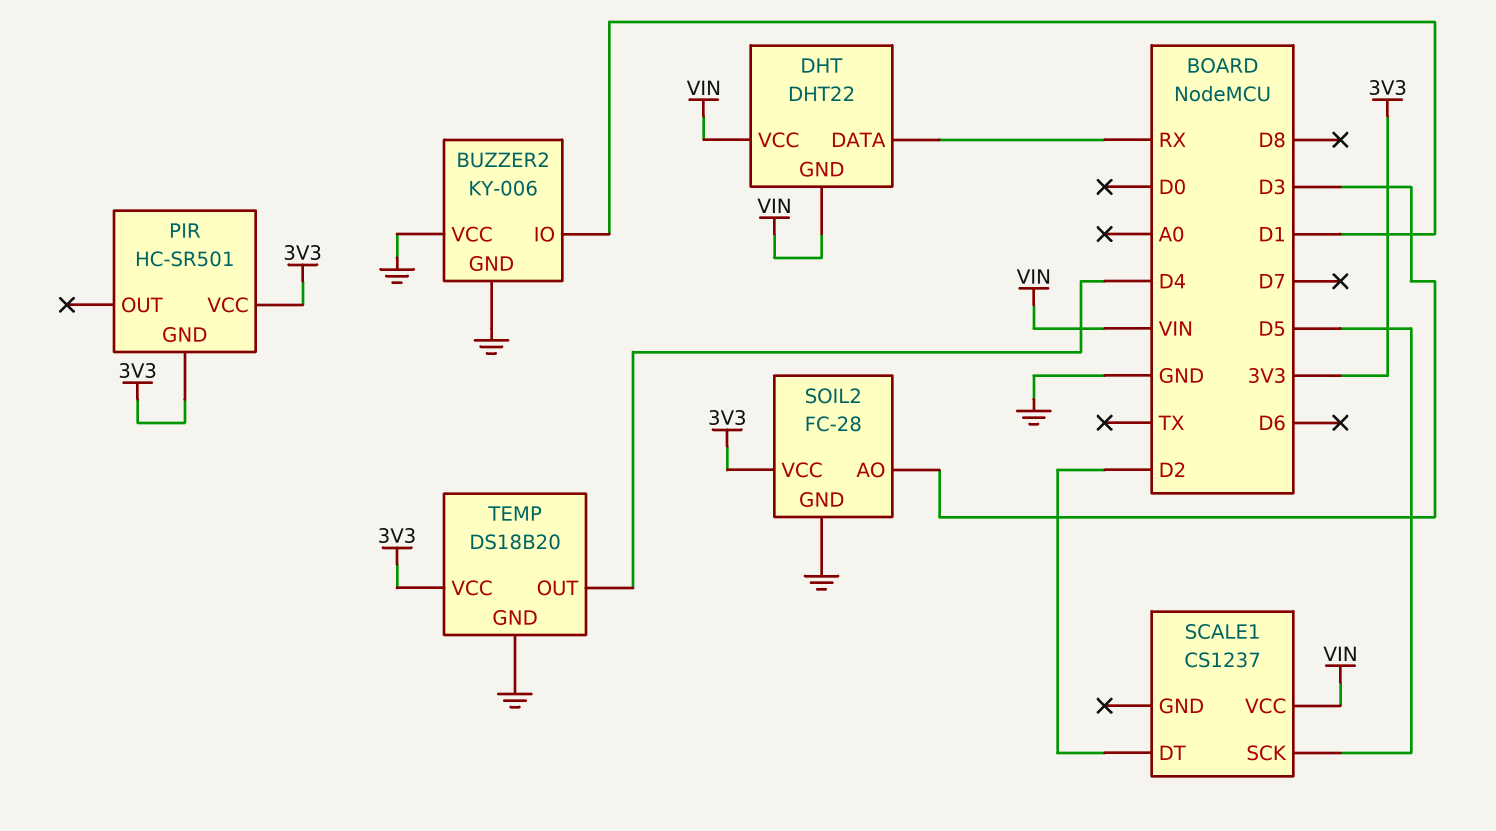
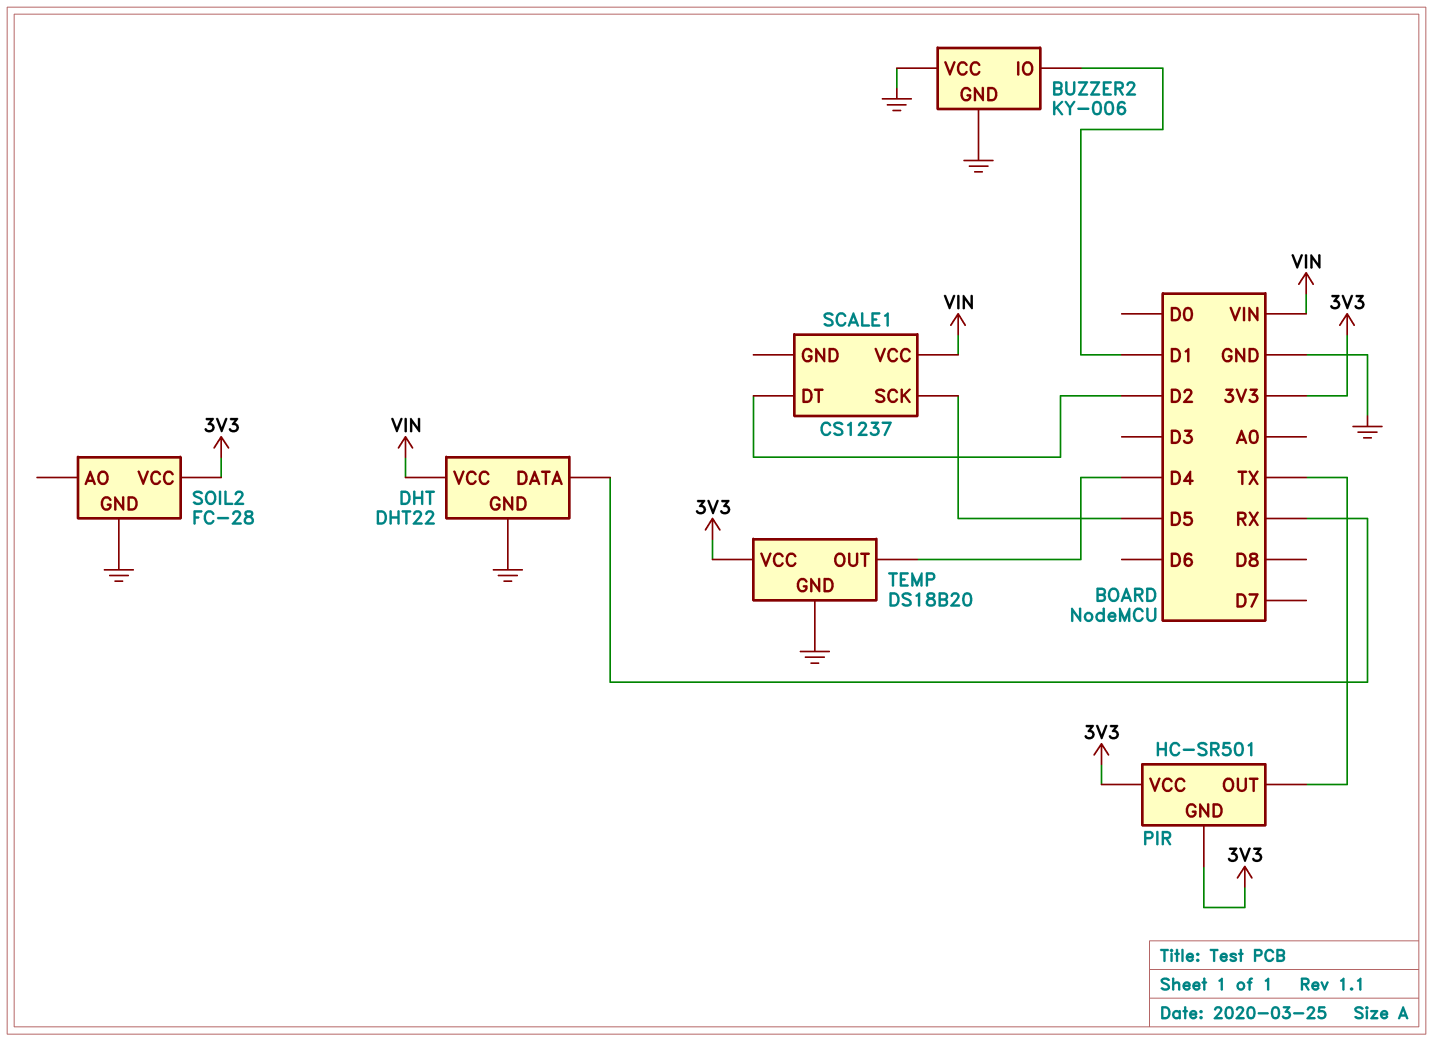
DHT pin GND: VIN -> GND
PIR pin OUT: none -> TX
SOIL2 pin AO: D3 -> none

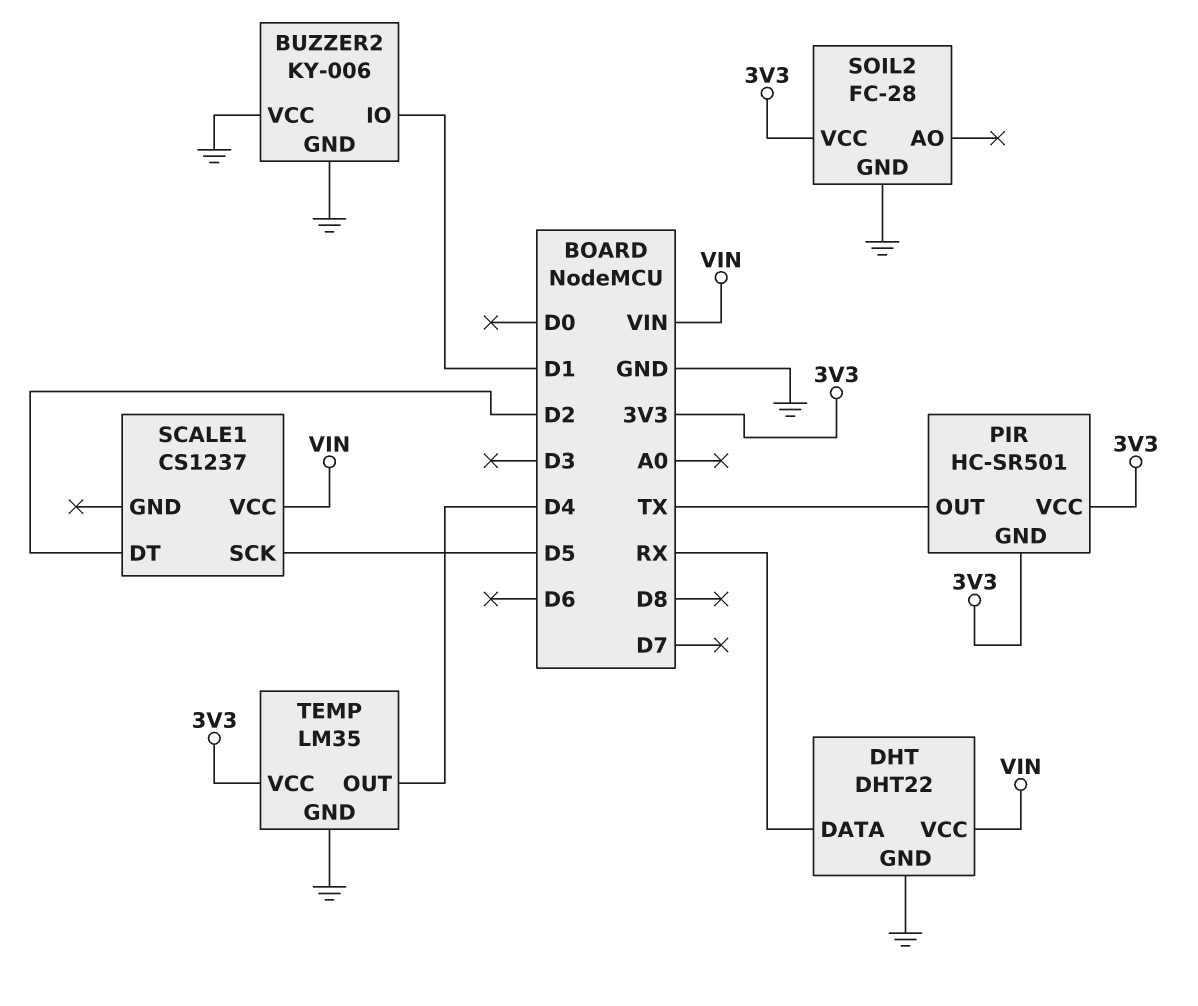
TEMP: DS18B20 -> LM35

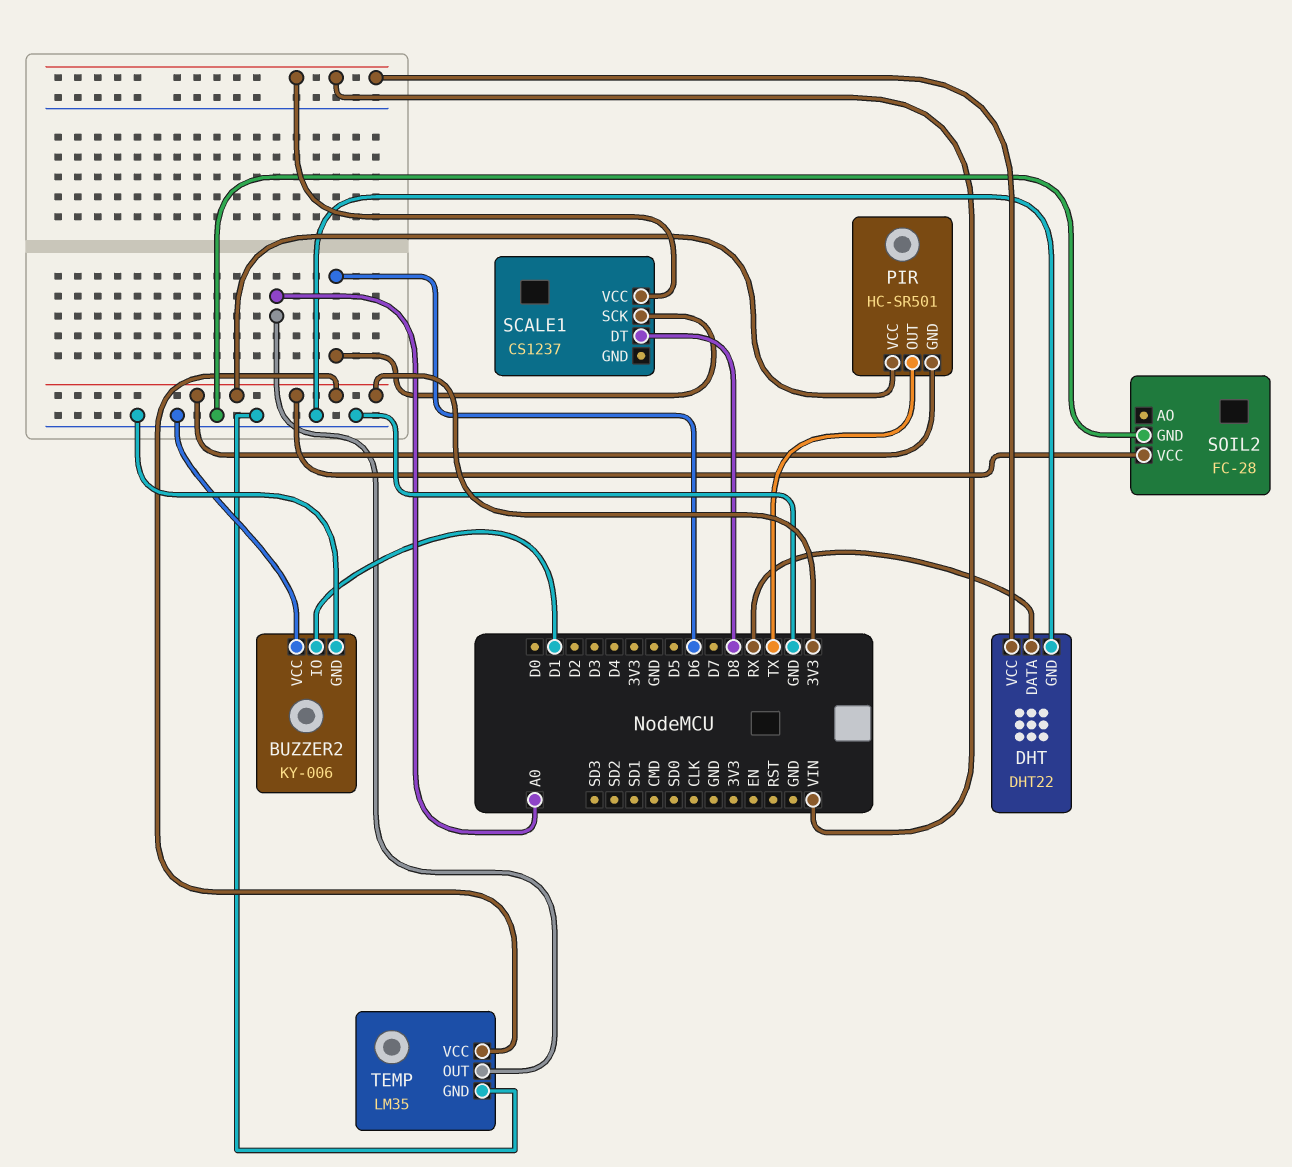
SCALE1 pin DT: D2 -> D8
SCALE1 pin SCK: D5 -> D6
TEMP pin OUT: D4 -> A0

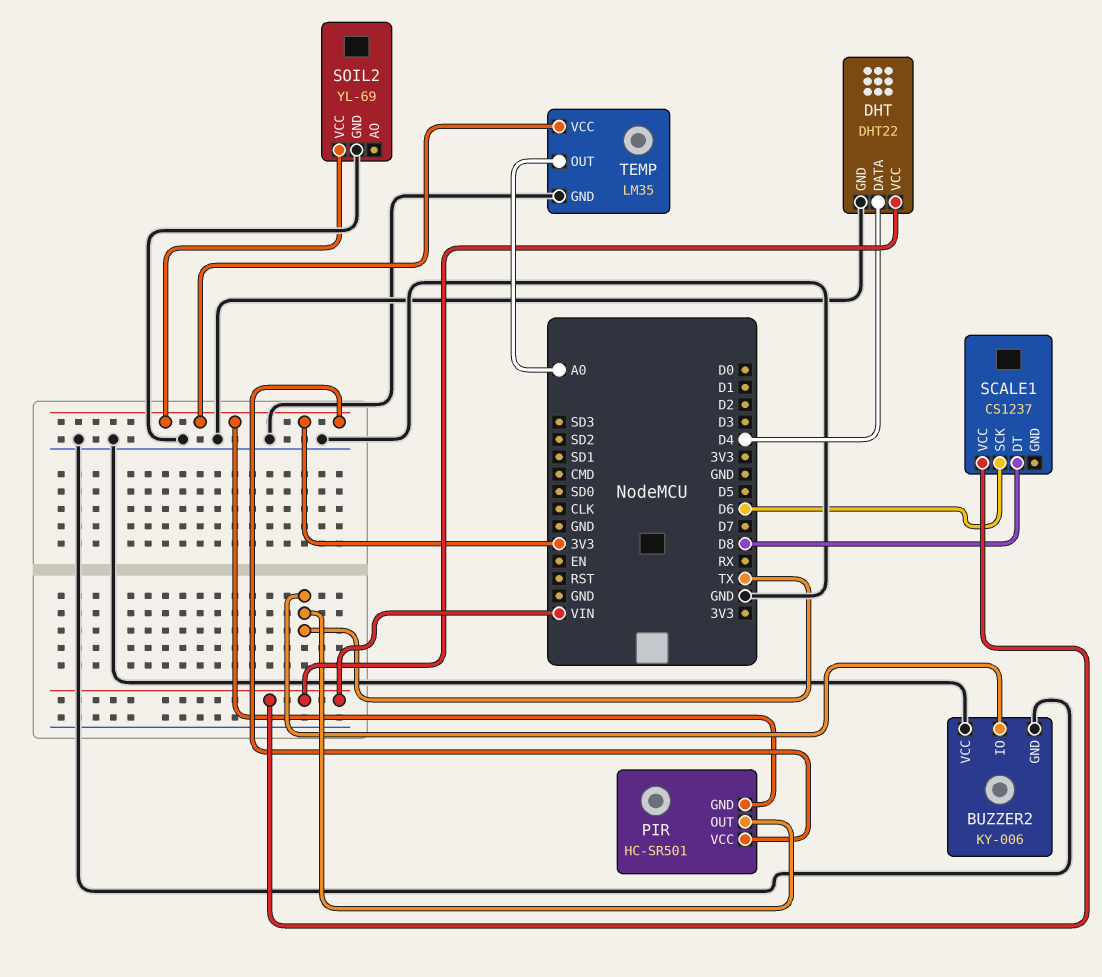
BUZZER2 pin IO: D1 -> TX
DHT pin DATA: RX -> D4
SOIL2: FC-28 -> YL-69

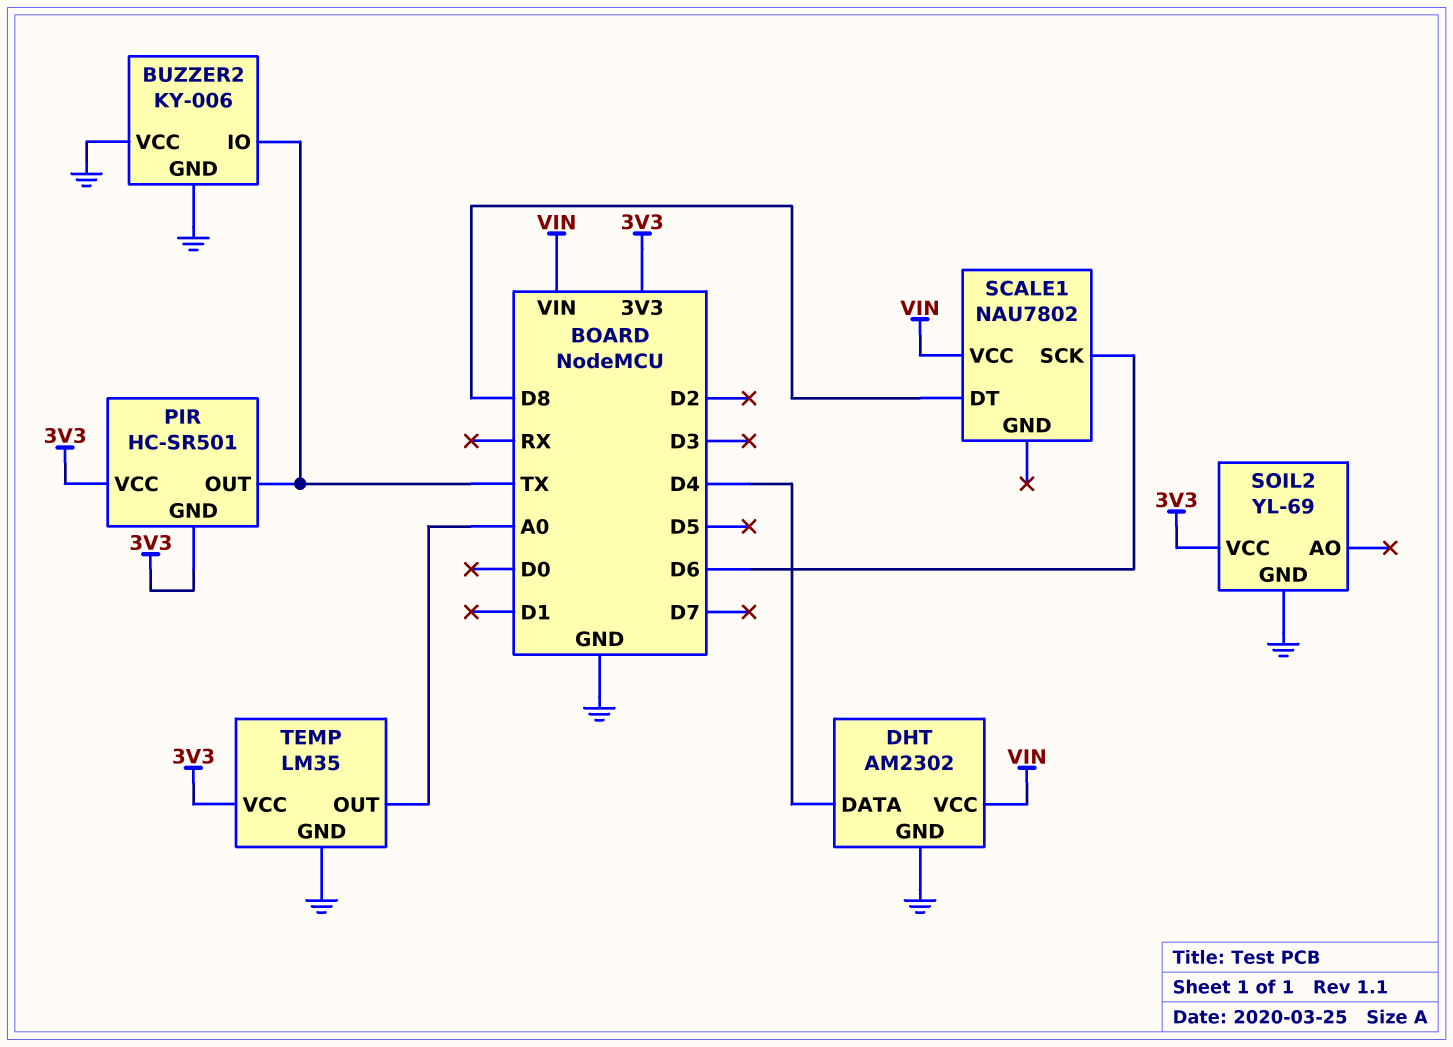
DHT: DHT22 -> AM2302
SCALE1: CS1237 -> NAU7802

